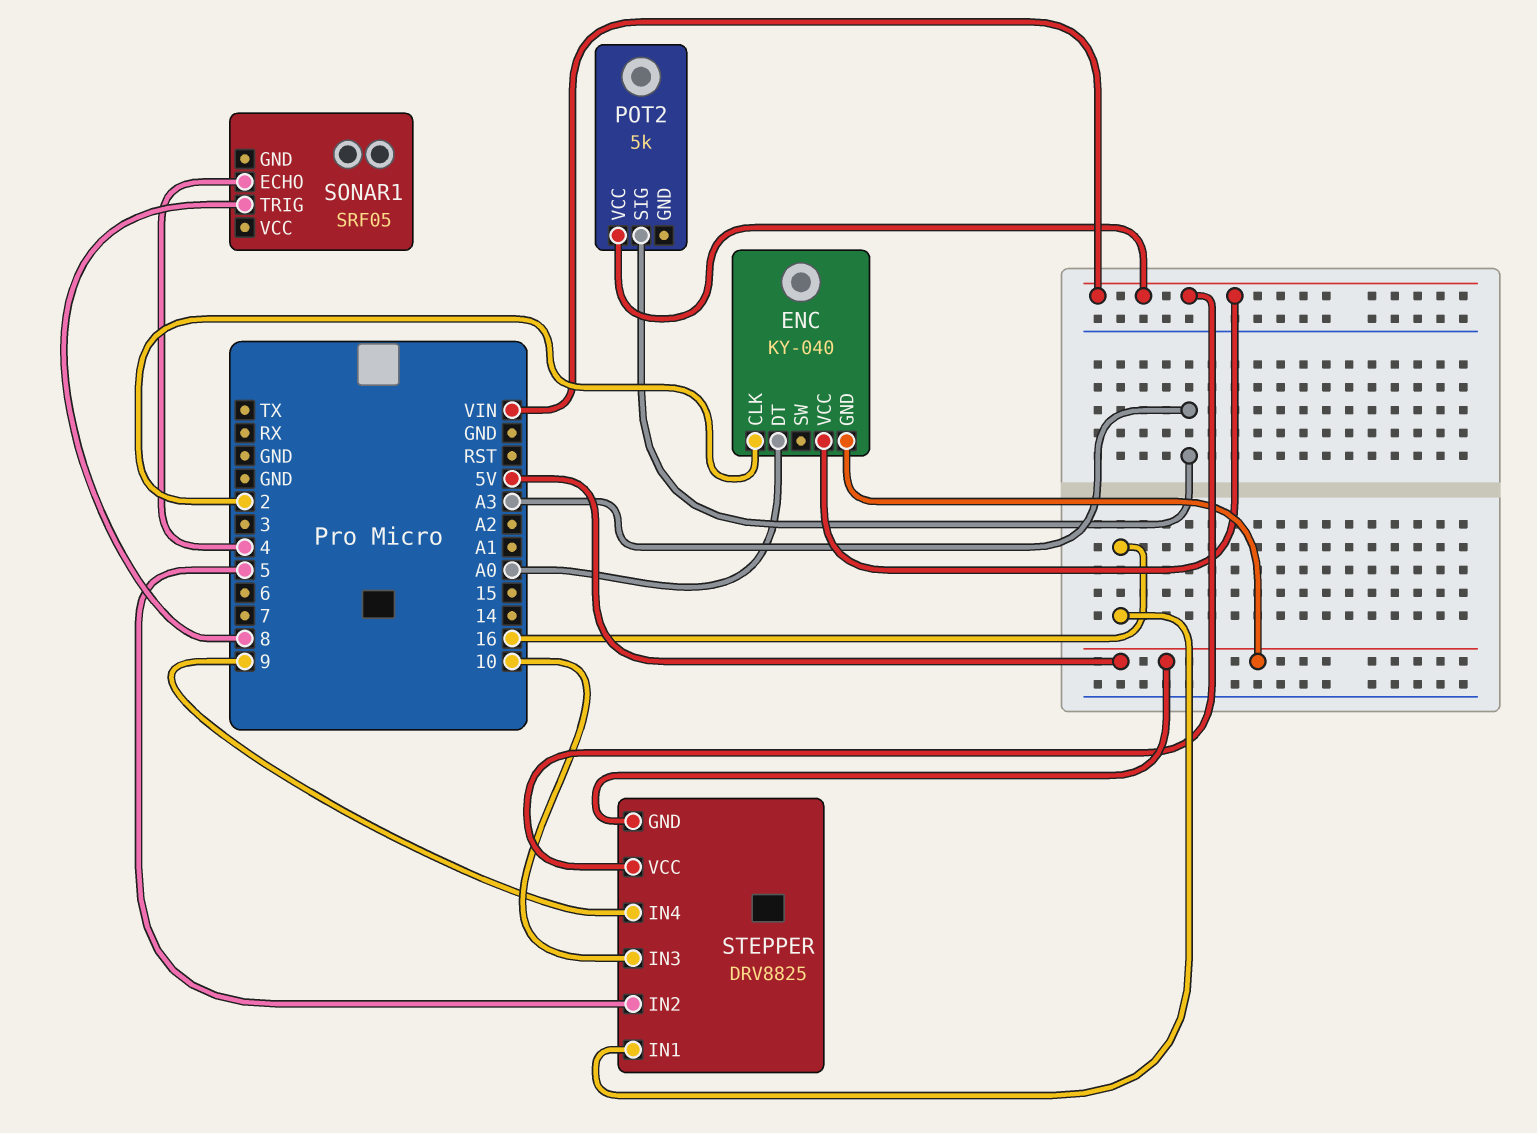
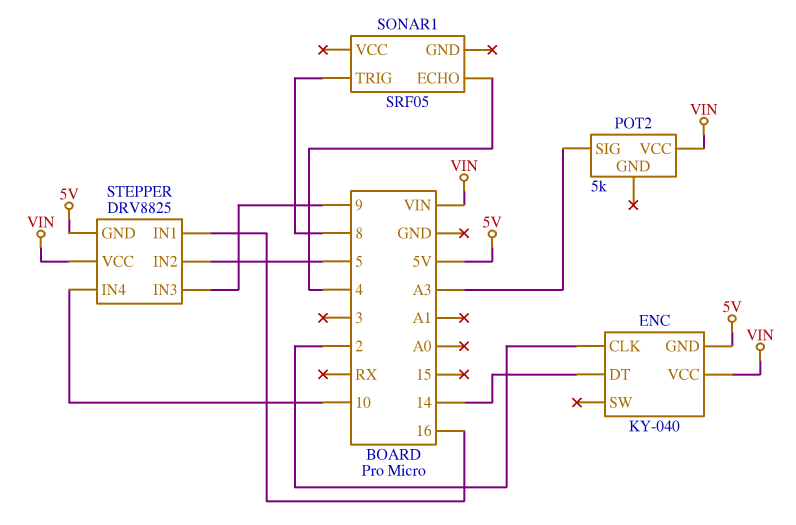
ENC pin DT: A0 -> 14
STEPPER pin IN3: 10 -> 9
STEPPER pin IN4: 9 -> 10

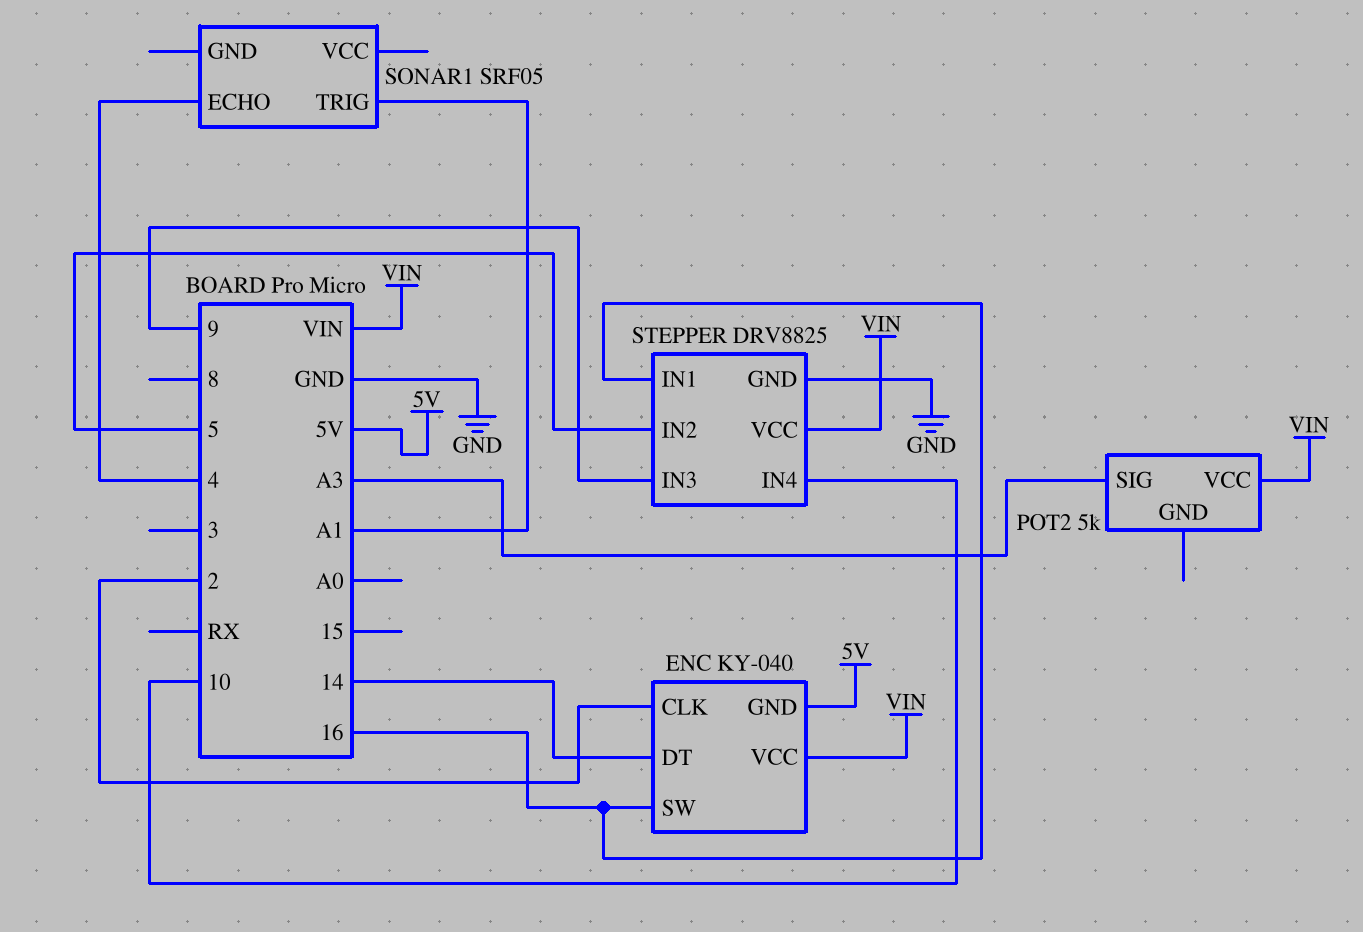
ENC pin SW: none -> 16
SONAR1 pin TRIG: 8 -> A1
STEPPER pin GND: 5V -> GND

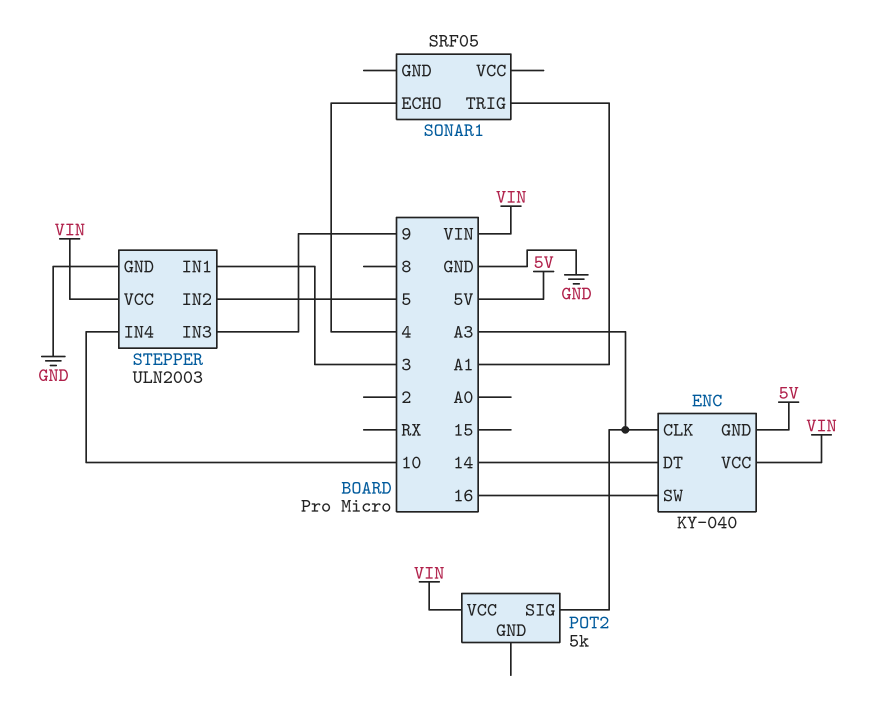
ENC pin CLK: 2 -> A3
STEPPER: DRV8825 -> ULN2003
STEPPER pin IN1: 16 -> 3

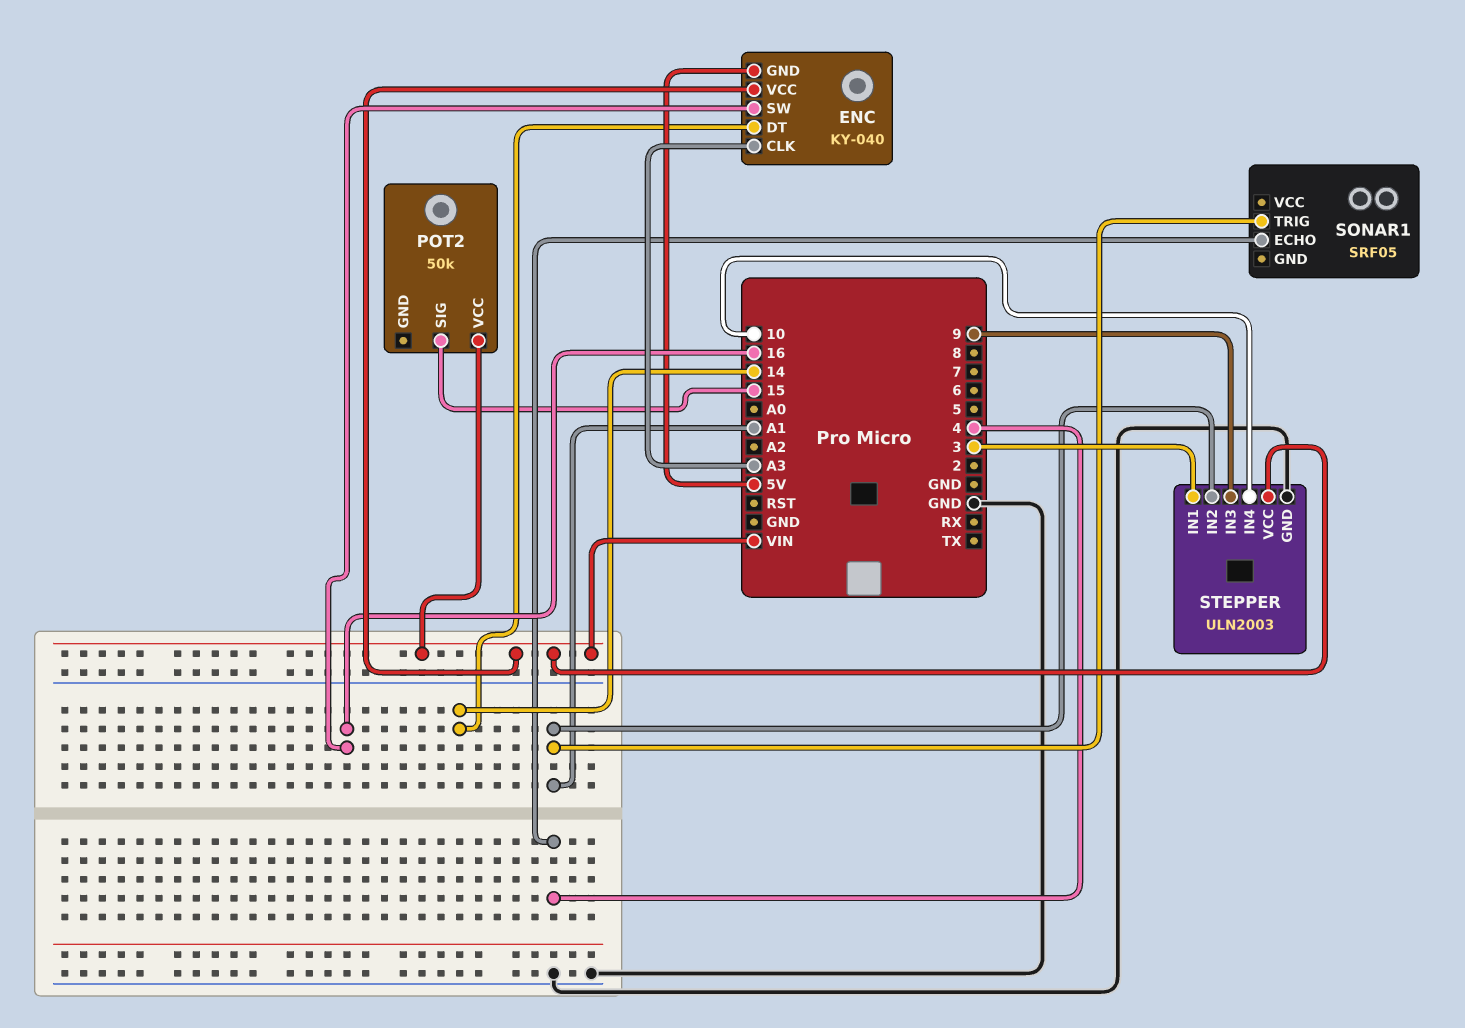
POT2: 5k -> 50k
POT2 pin SIG: A3 -> 15
STEPPER pin IN2: 5 -> A1

